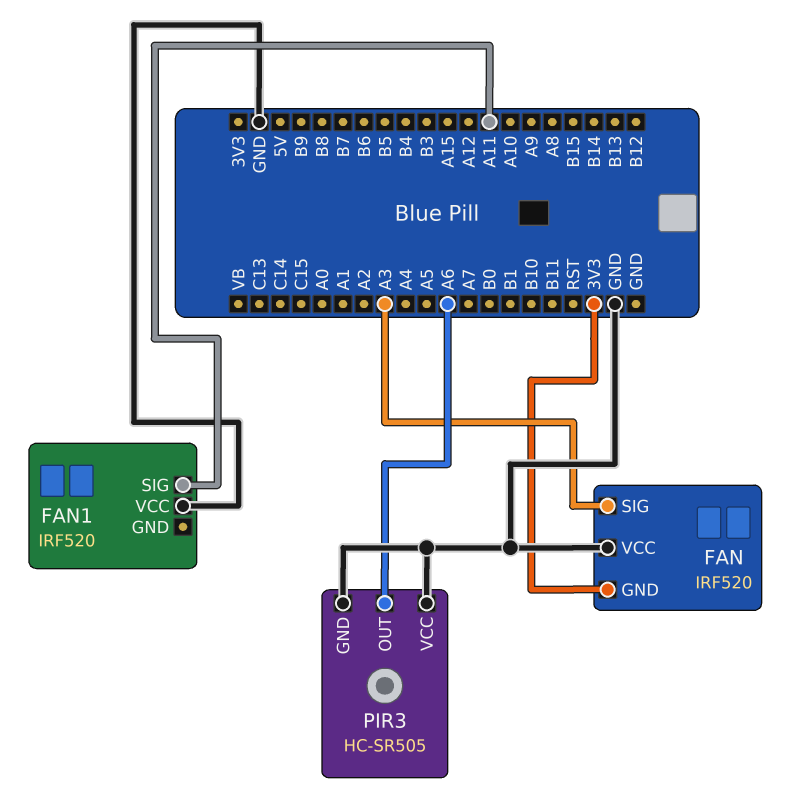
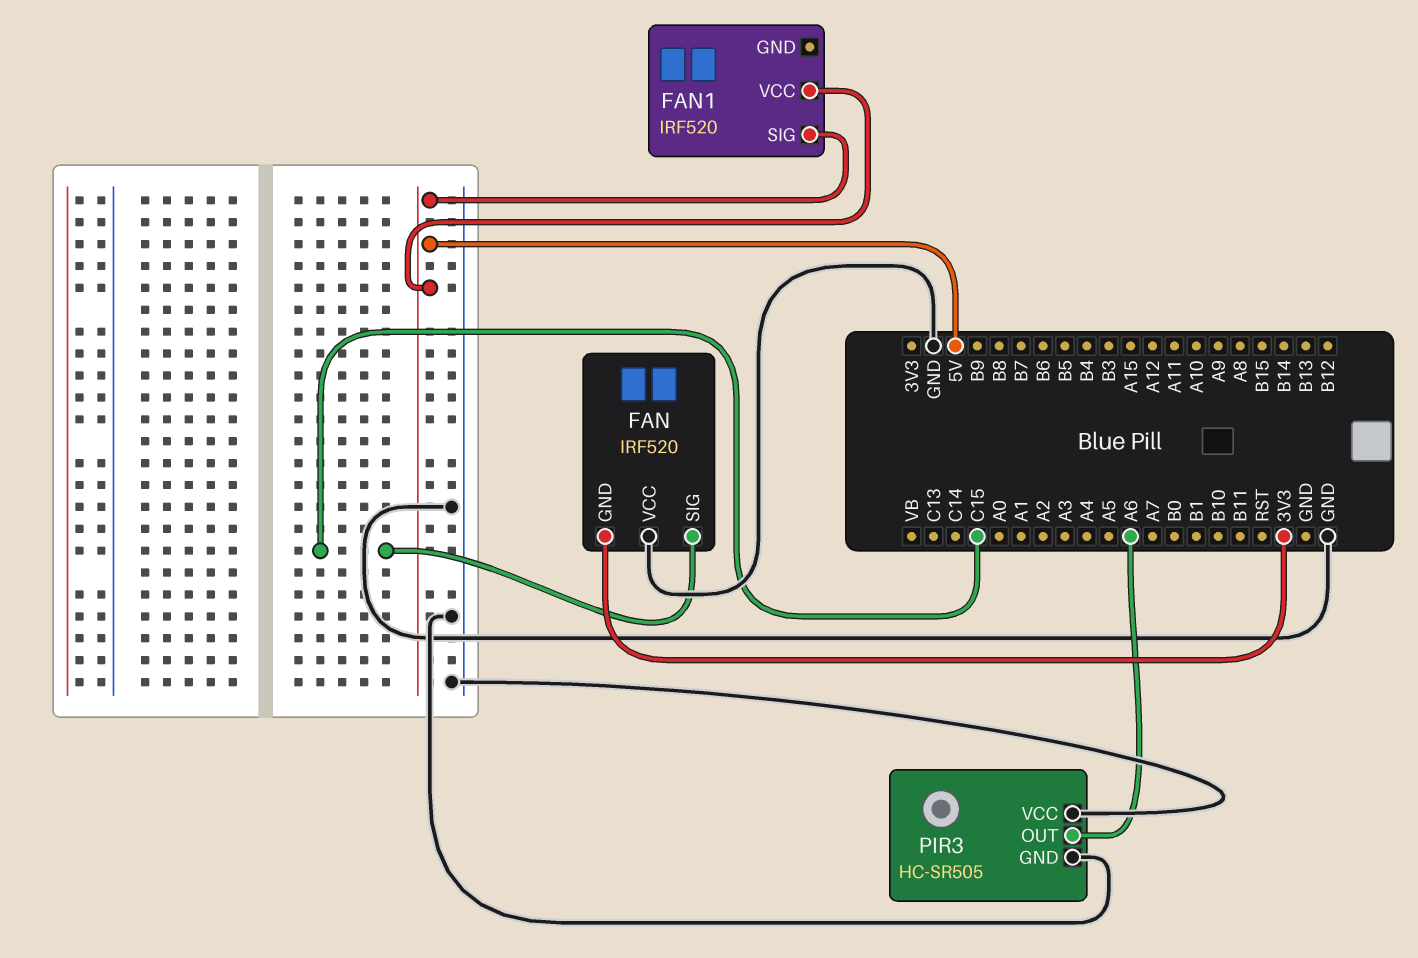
FAN pin SIG: A3 -> C15
FAN1 pin SIG: A11 -> 5V
FAN1 pin VCC: GND -> 5V

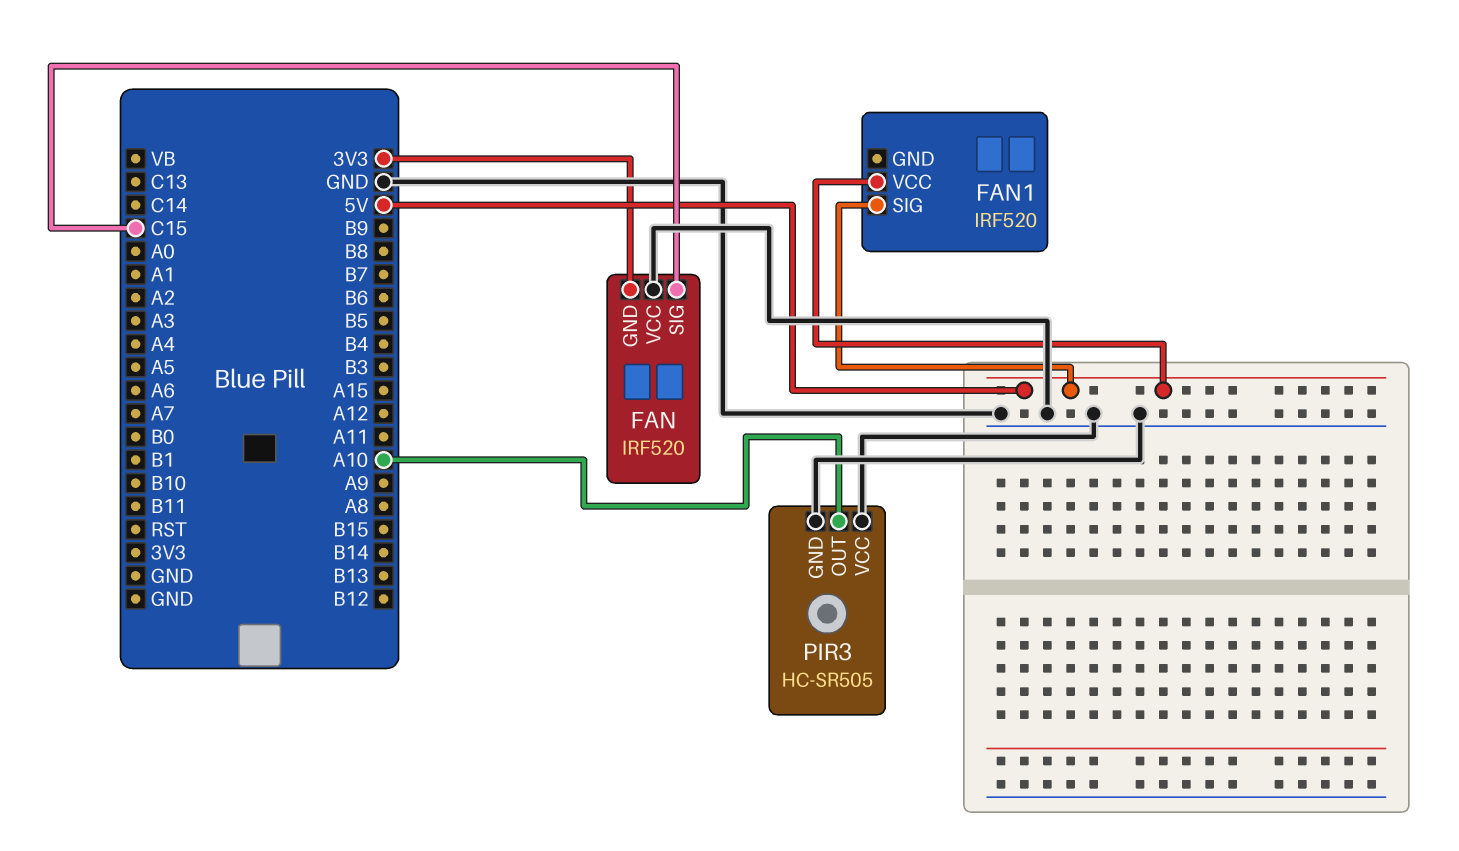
PIR3 pin OUT: A6 -> A10

